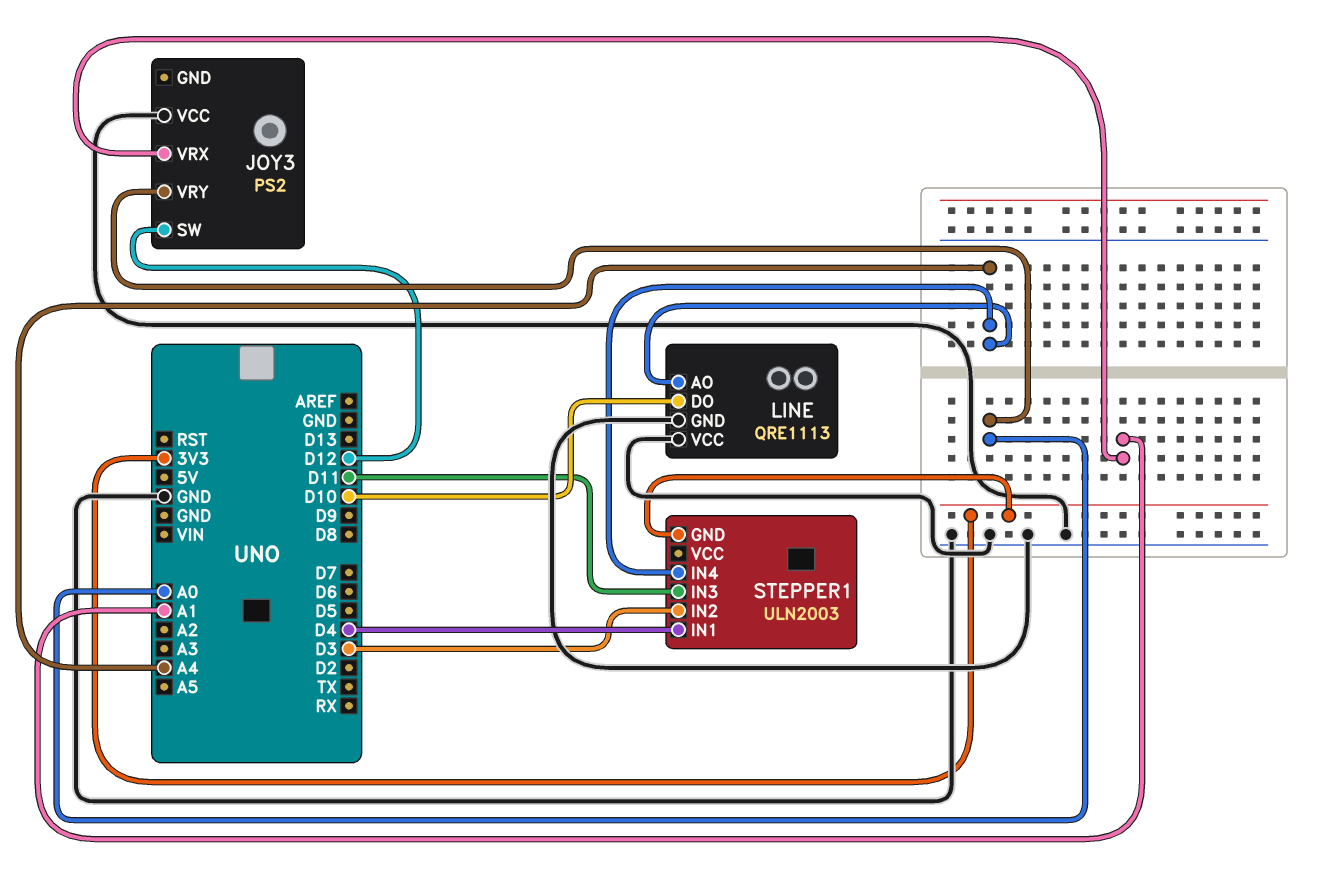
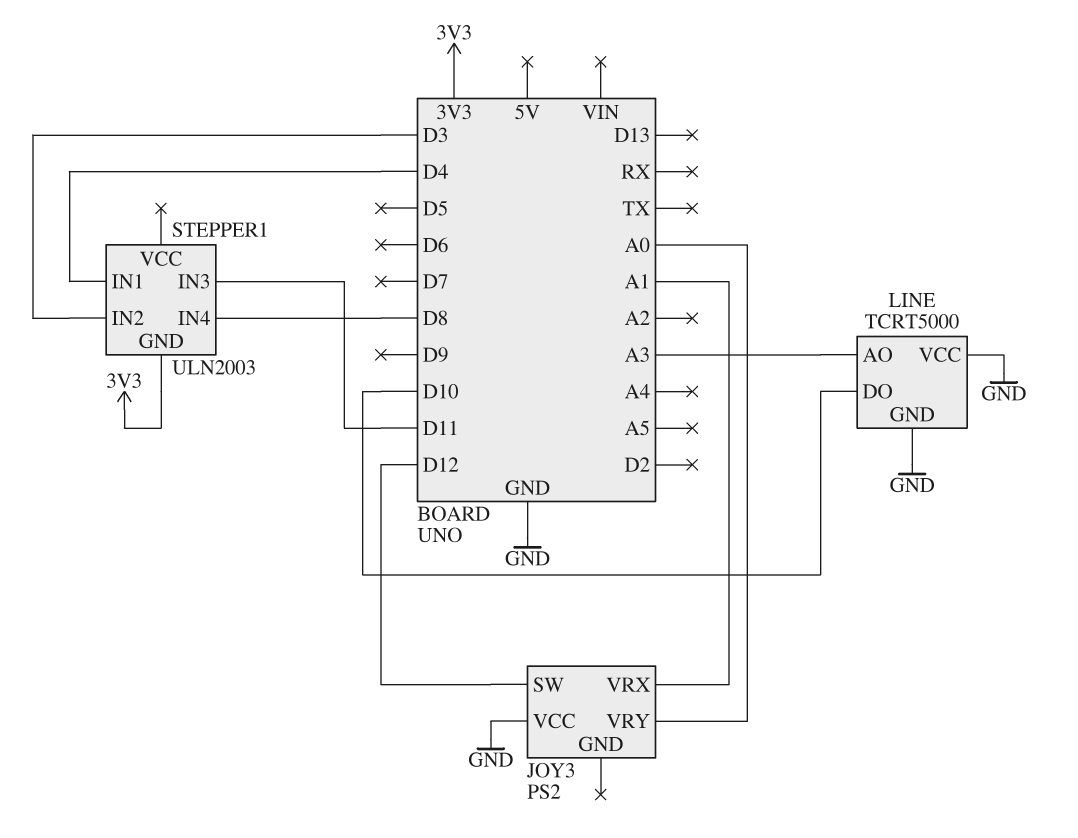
LINE: QRE1113 -> TCRT5000
LINE pin AO: A4 -> A3
STEPPER1 pin IN4: A4 -> D8

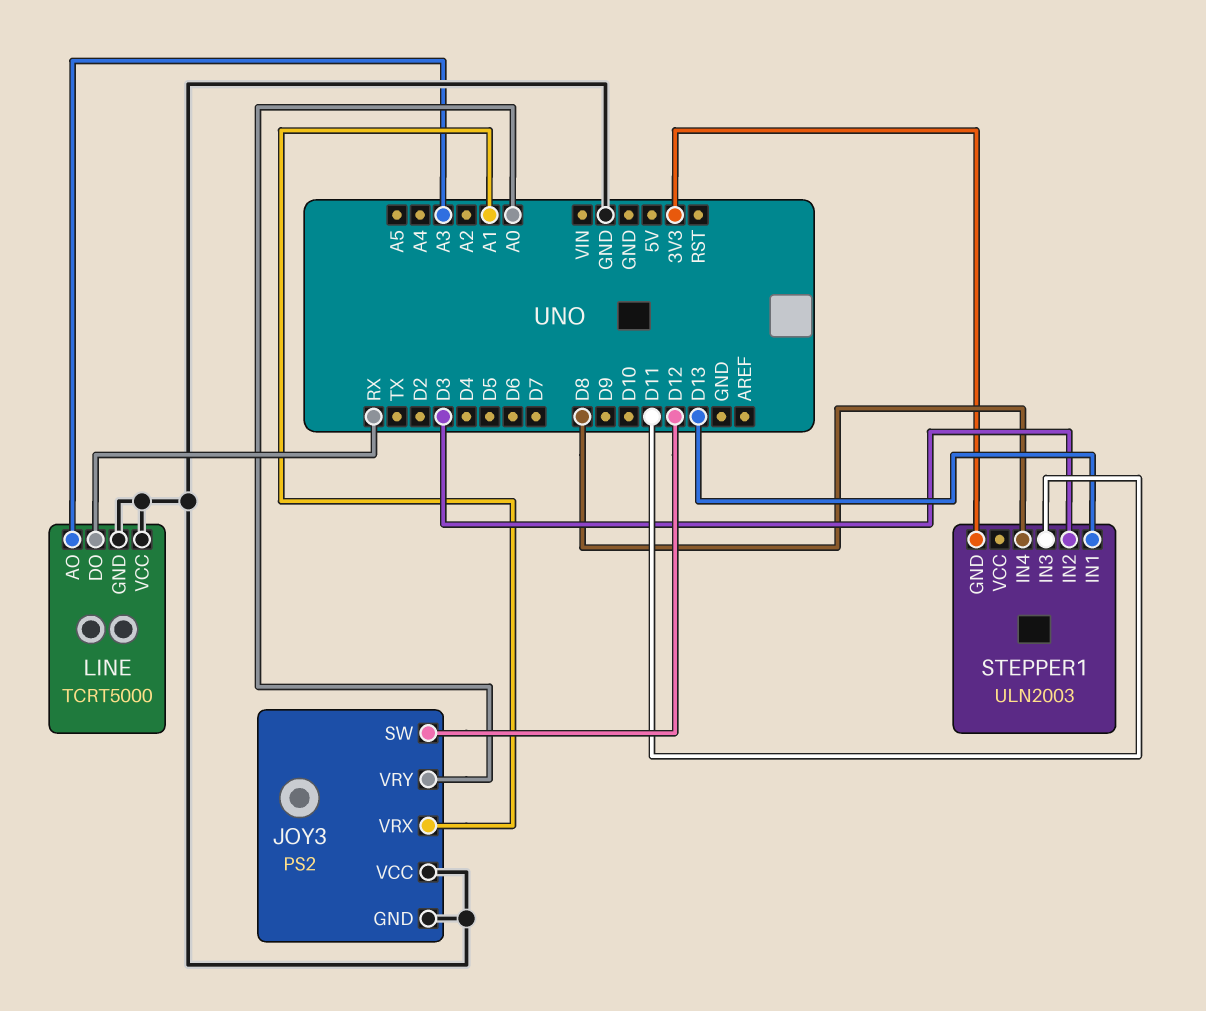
JOY3 pin GND: none -> GND
LINE pin DO: D10 -> RX
STEPPER1 pin IN1: D4 -> D13

